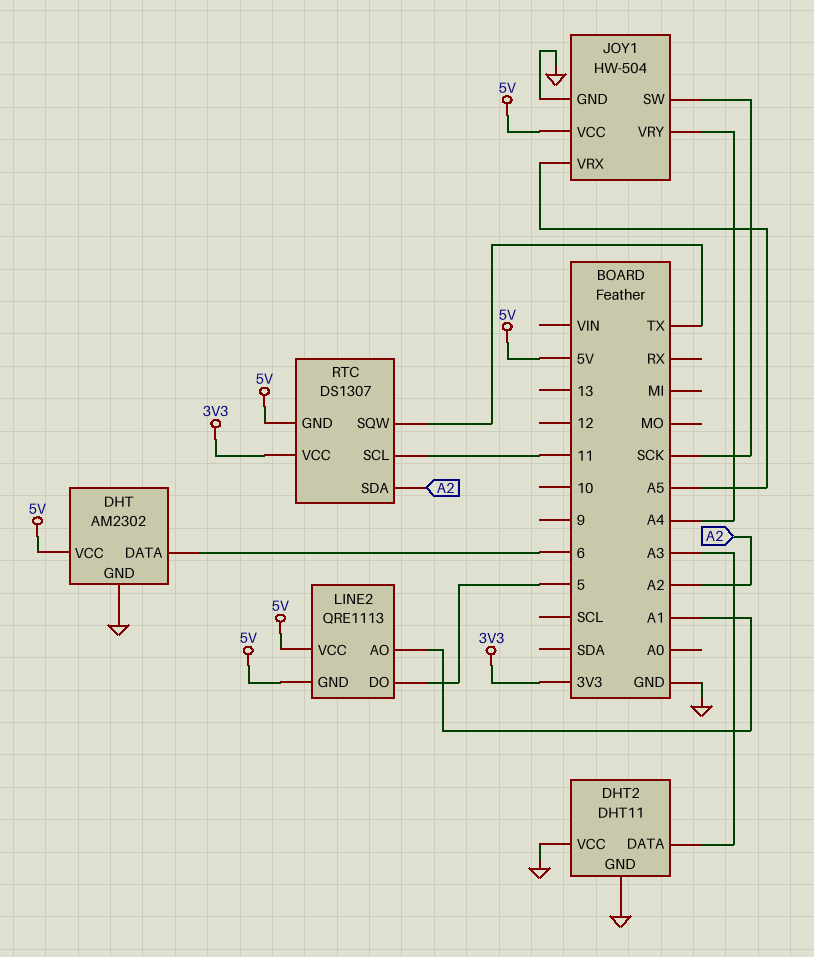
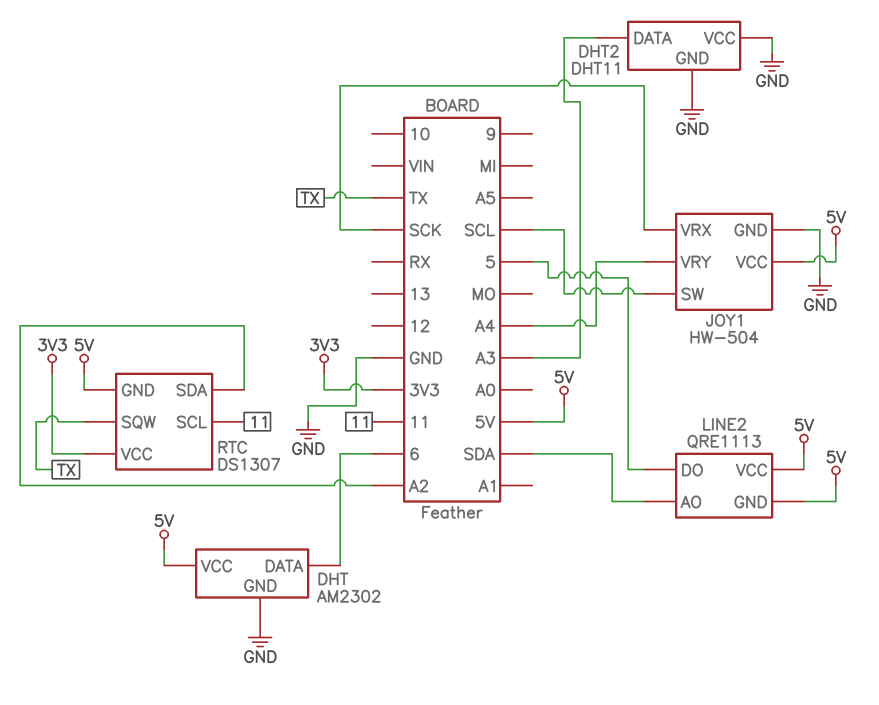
JOY1 pin SW: SCK -> SCL
JOY1 pin VRX: A5 -> SCK
LINE2 pin AO: A1 -> SDA

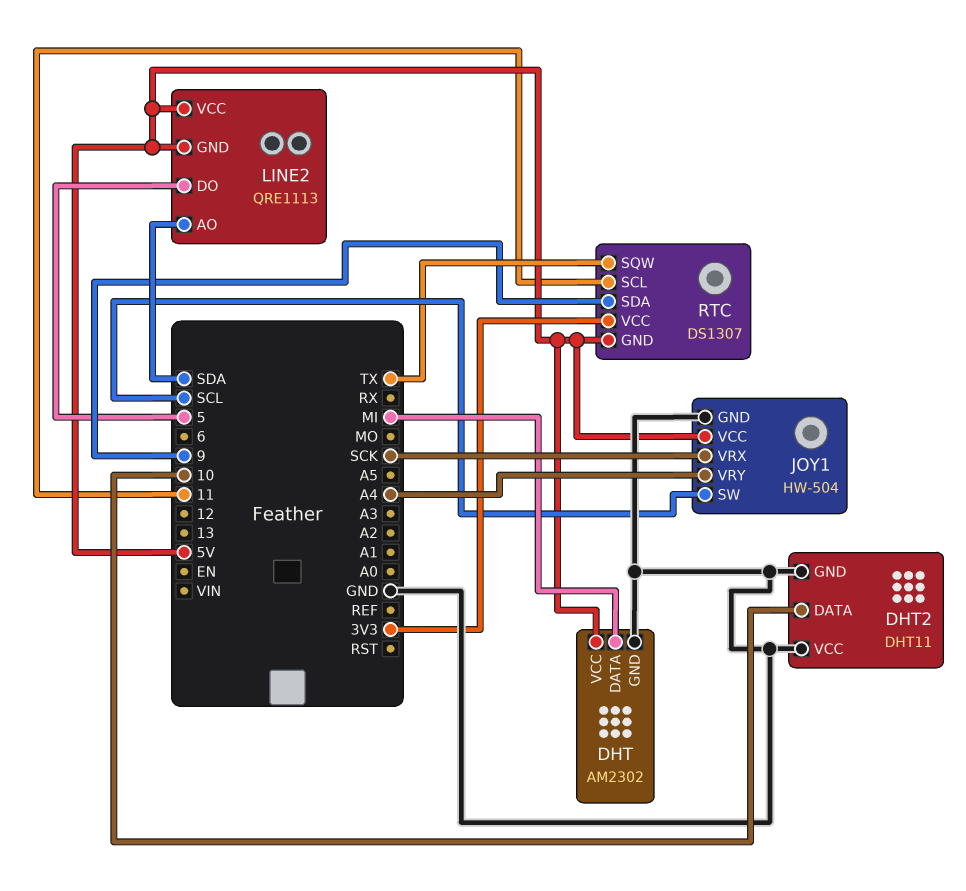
DHT pin DATA: 6 -> MI
DHT2 pin DATA: A3 -> 10
RTC pin SDA: A2 -> 9

